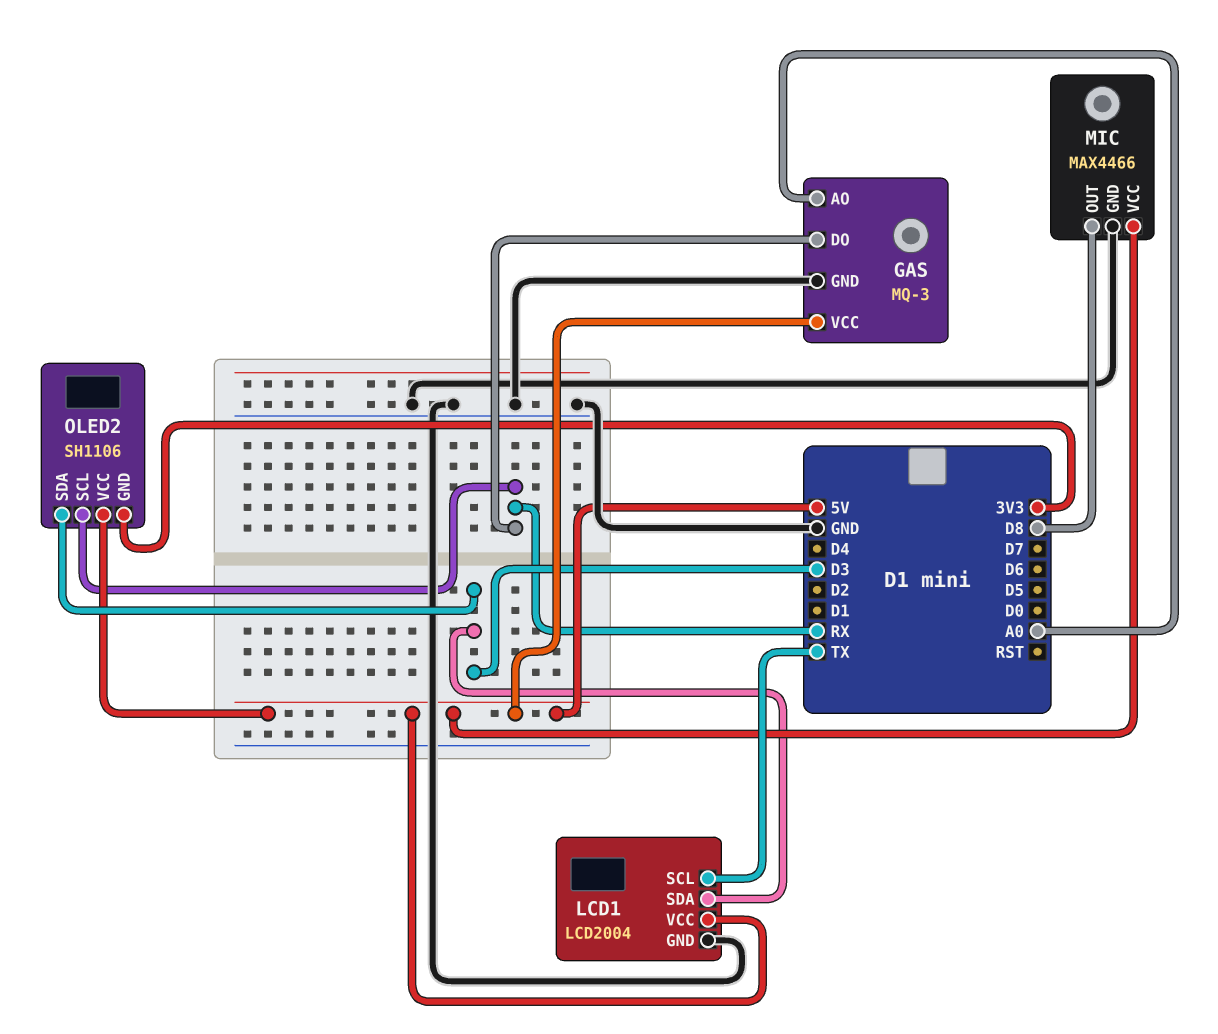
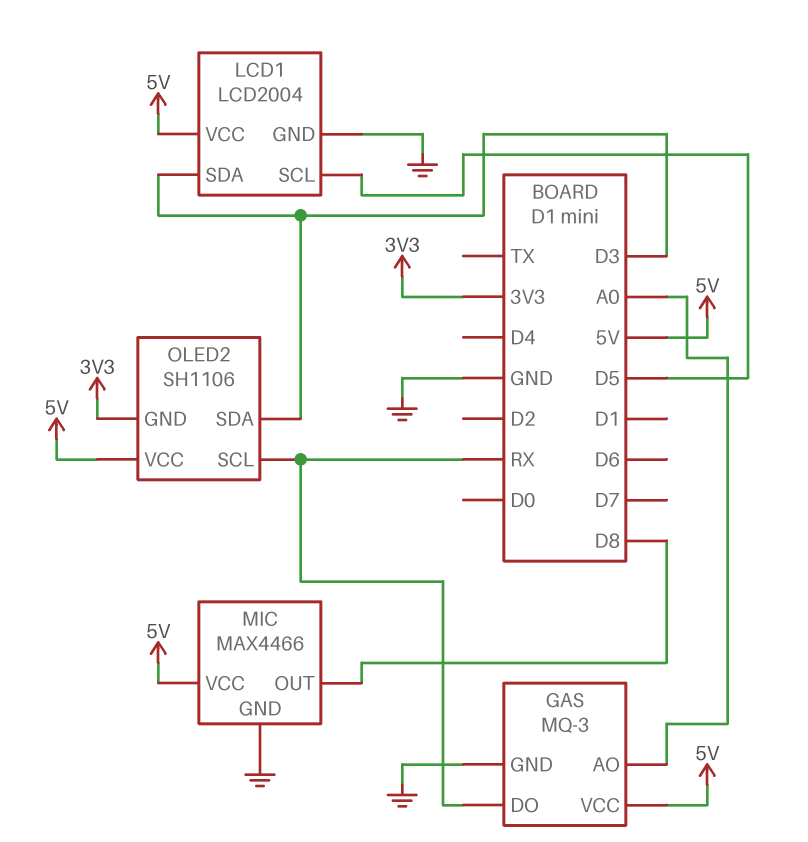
LCD1 pin SCL: TX -> D5

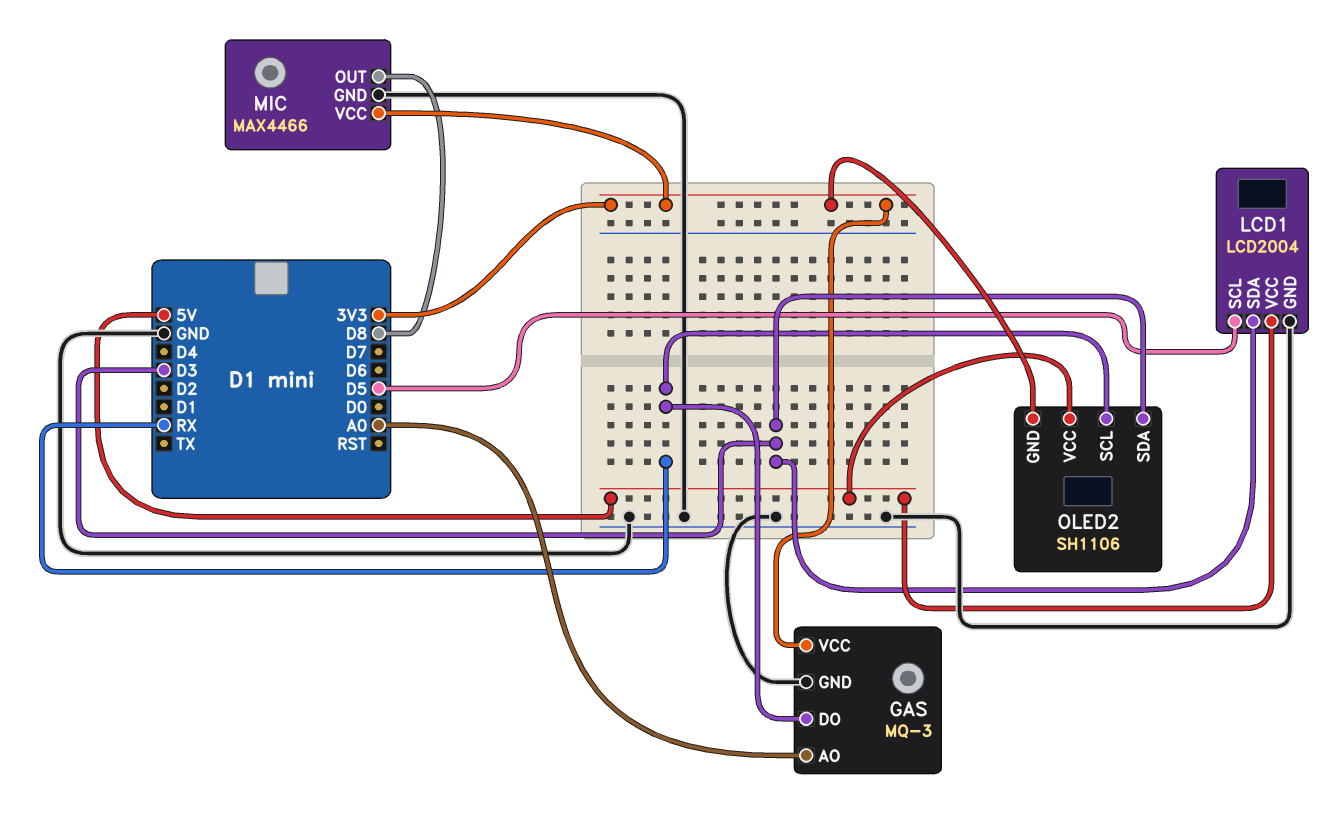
GAS pin VCC: 5V -> 3V3
MIC pin VCC: 5V -> 3V3

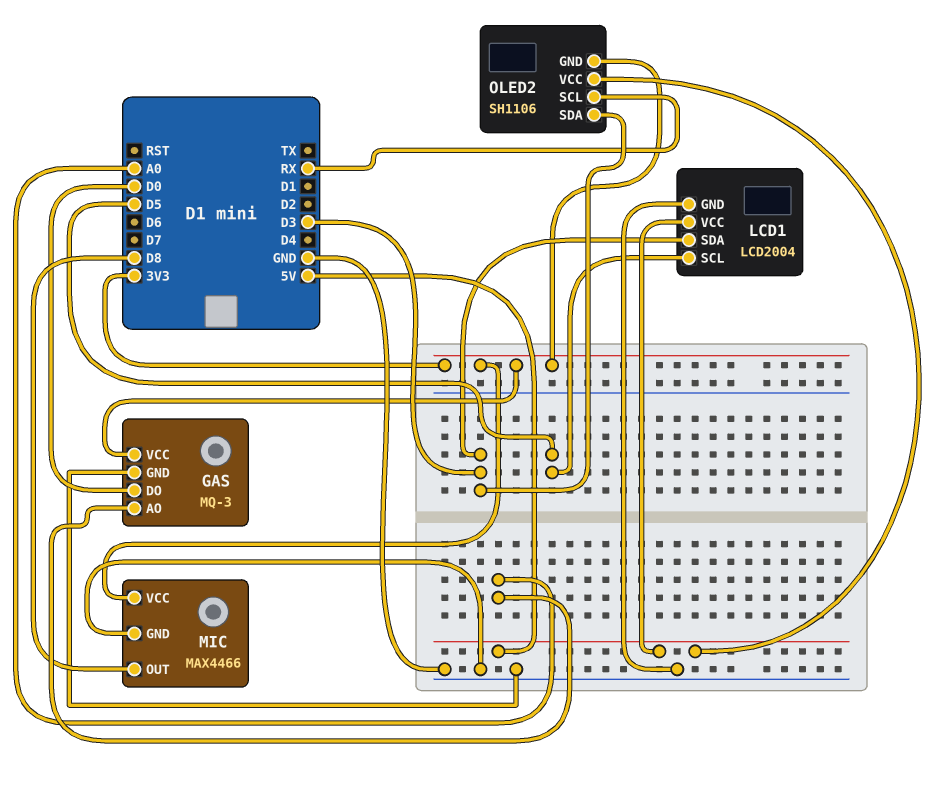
GAS pin DO: RX -> D0

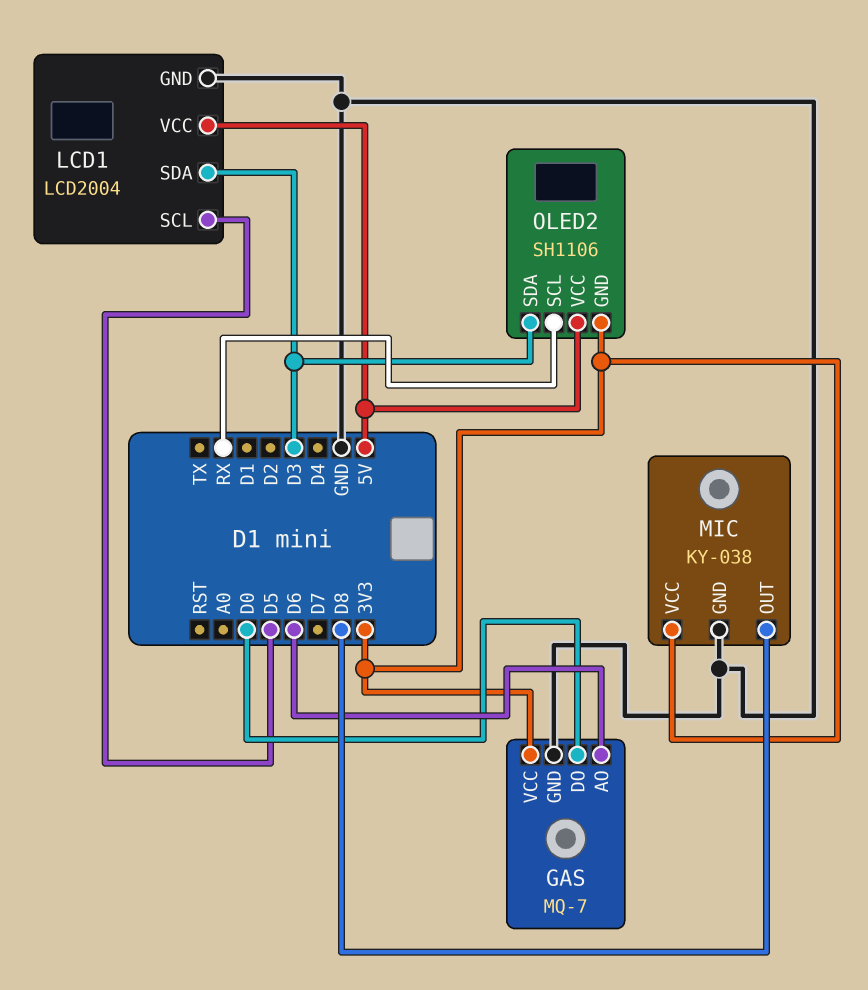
GAS: MQ-3 -> MQ-7
GAS pin AO: A0 -> D6
MIC: MAX4466 -> KY-038

